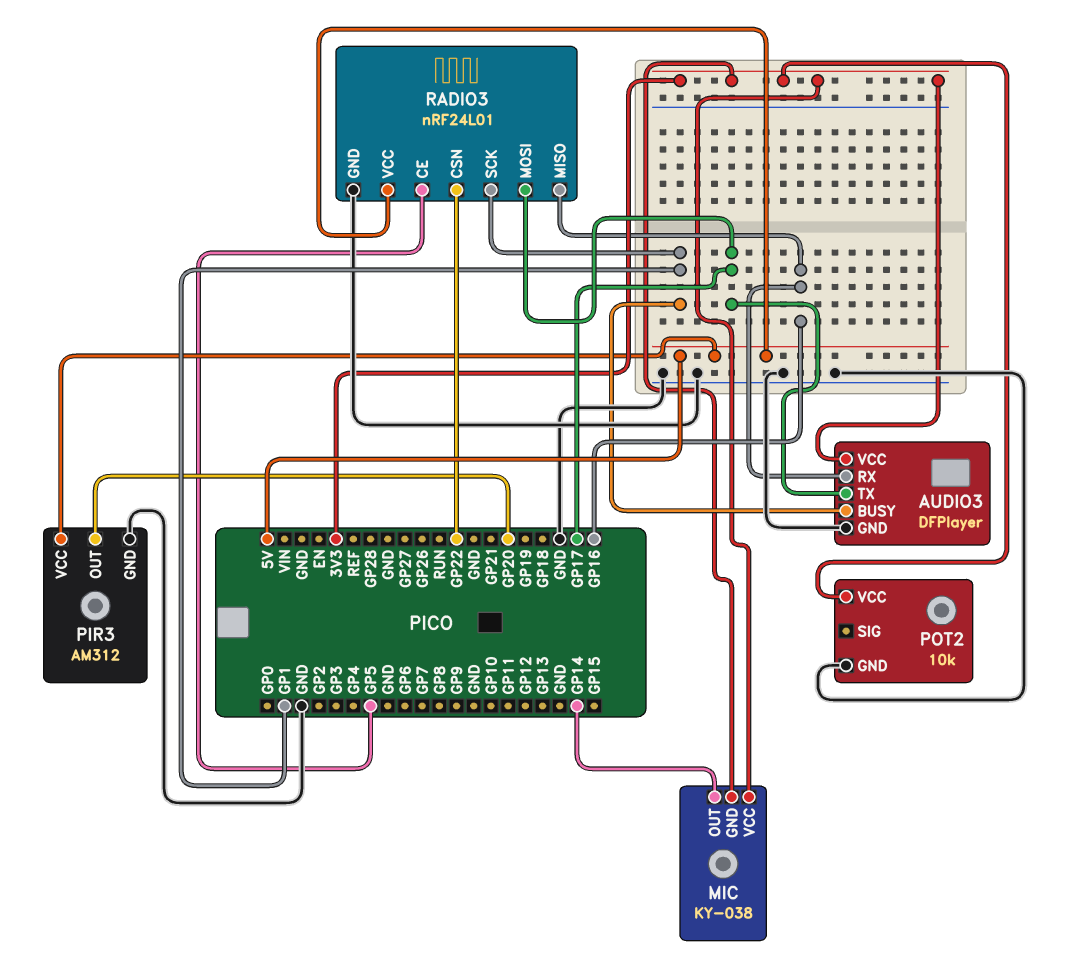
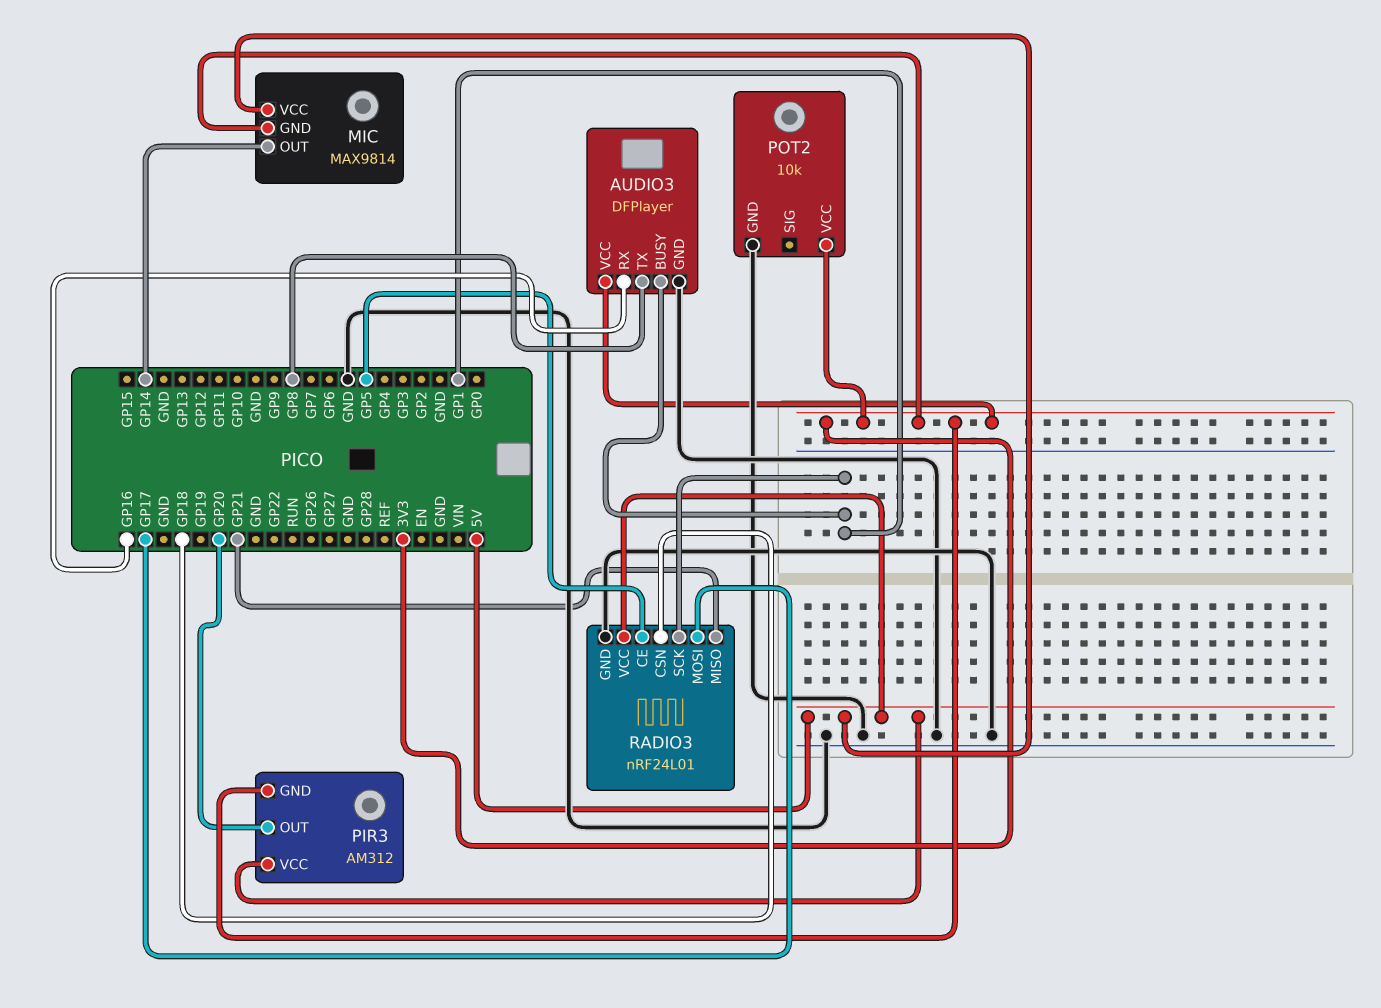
AUDIO3 pin TX: GP17 -> GP8
MIC: KY-038 -> MAX9814
MIC pin VCC: 3V3 -> 5V
PIR3 pin GND: GND -> 3V3
RADIO3 pin CSN: GP22 -> GP18
RADIO3 pin MISO: GP16 -> GP21

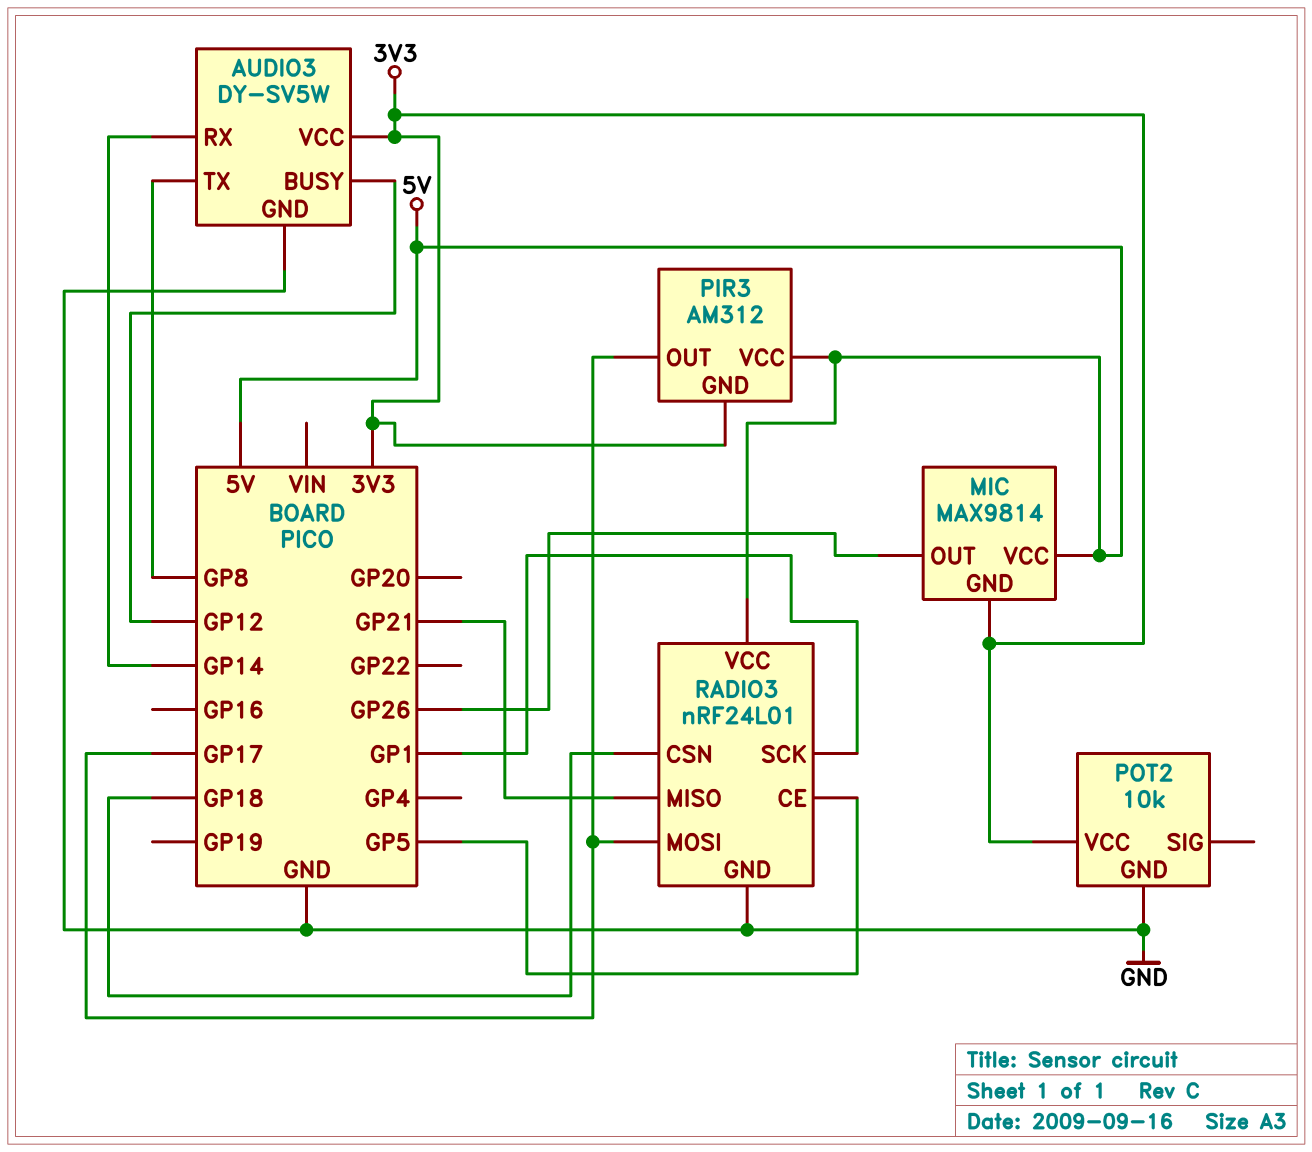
AUDIO3: DFPlayer -> DY-SV5W
AUDIO3 pin BUSY: GP1 -> GP12
AUDIO3 pin RX: GP16 -> GP14
MIC pin OUT: GP14 -> GP26
PIR3 pin OUT: GP20 -> GP17

